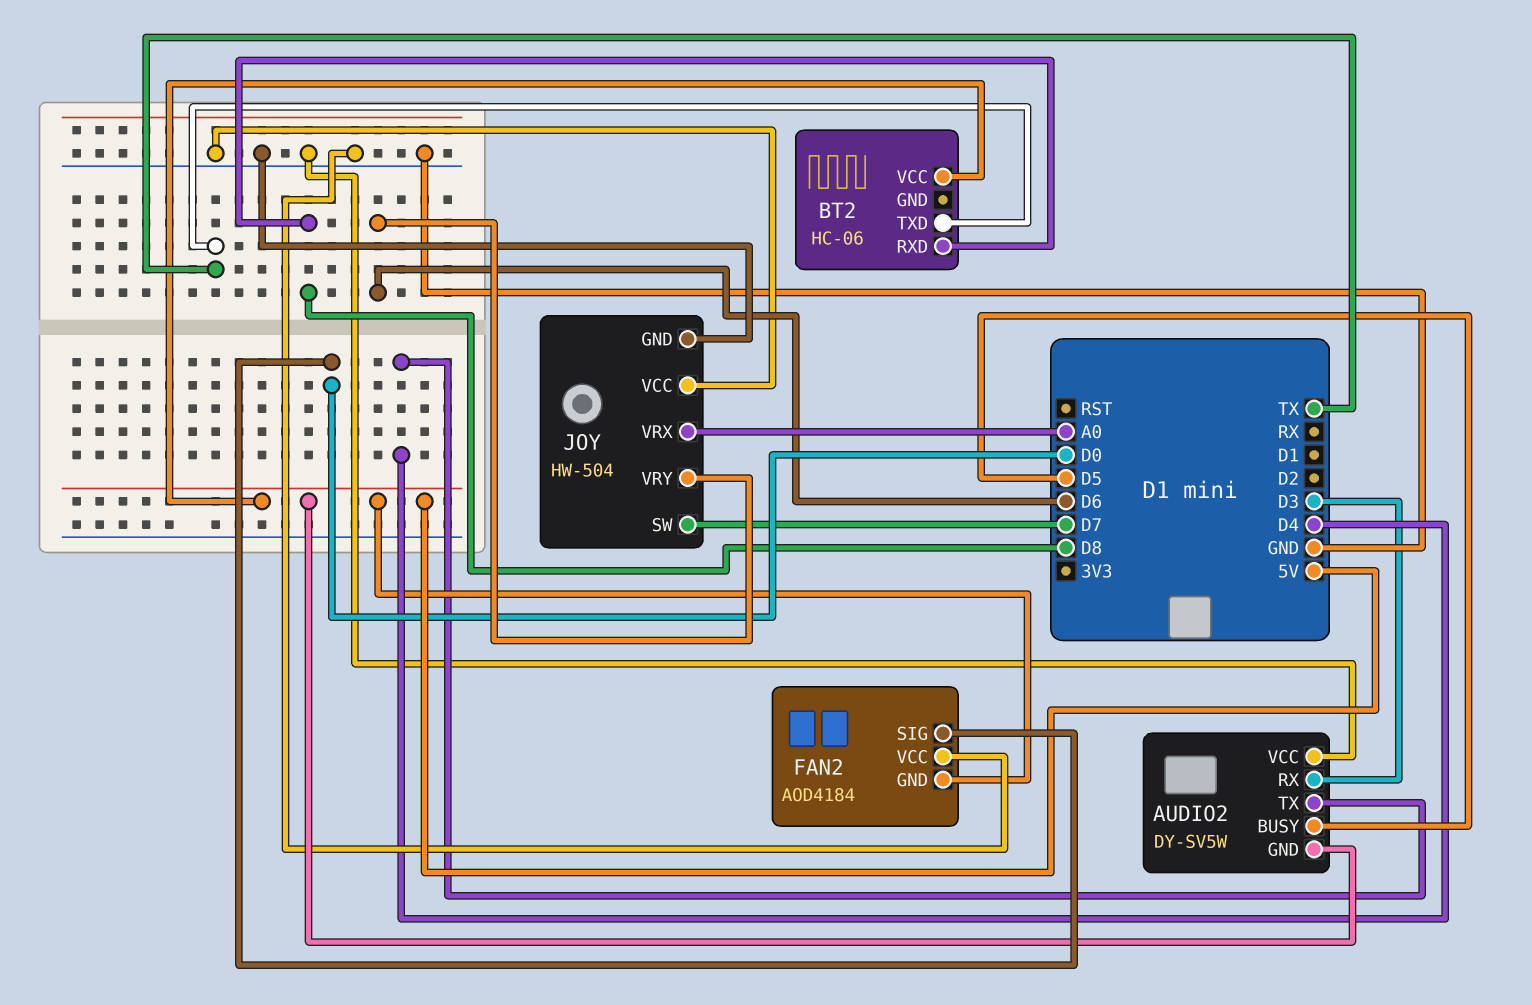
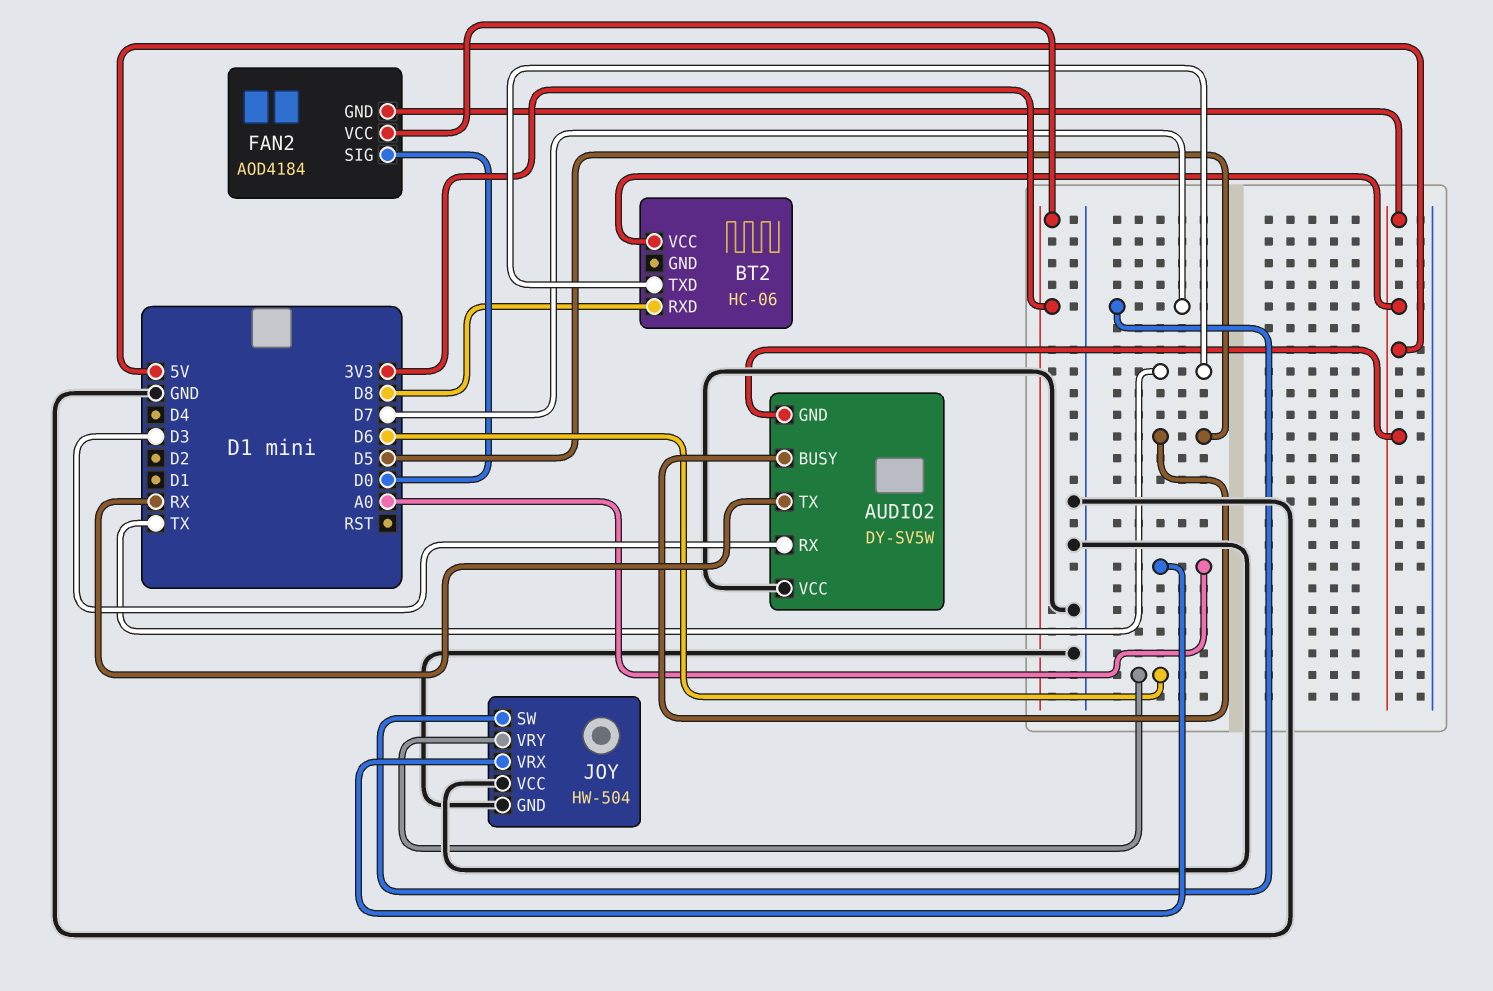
AUDIO2 pin TX: D4 -> RX
FAN2 pin VCC: GND -> 3V3

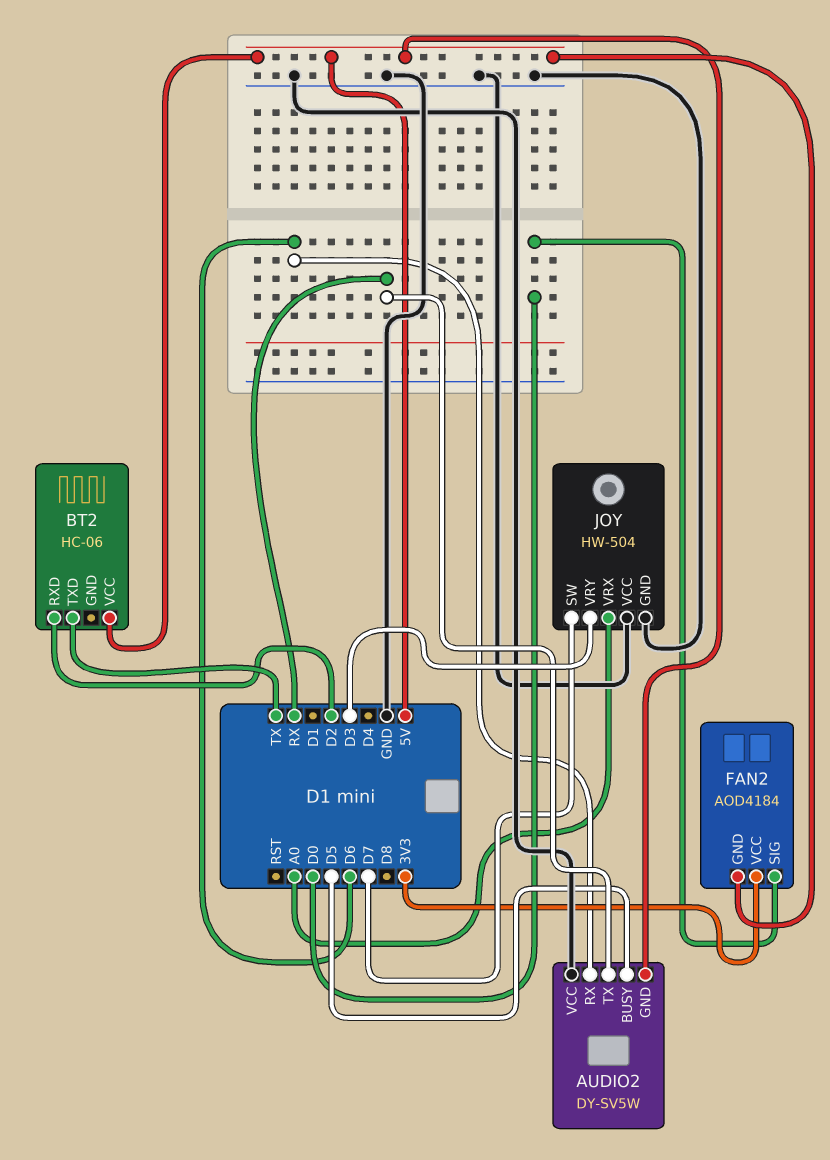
AUDIO2 pin RX: D3 -> D6
BT2 pin RXD: D8 -> D2
JOY pin VRY: D6 -> D3

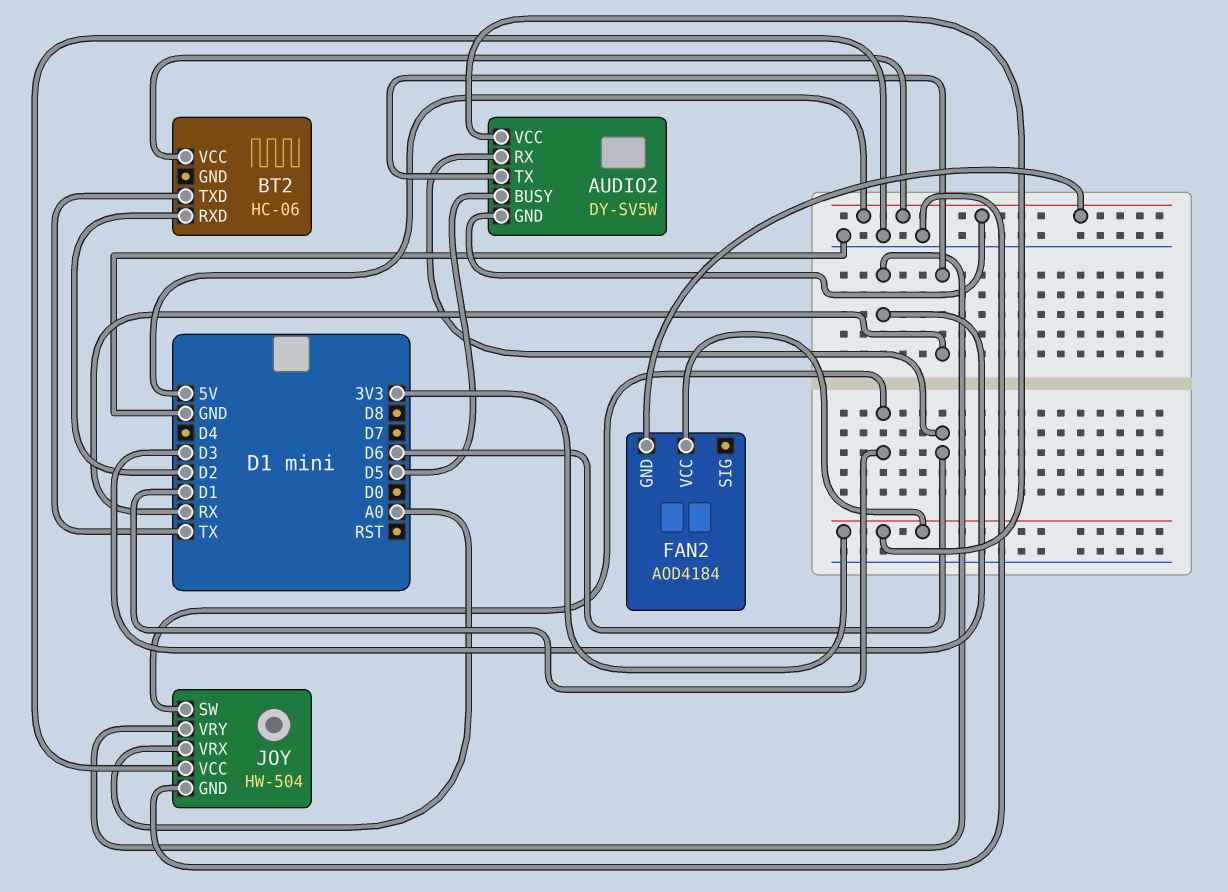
AUDIO2 pin VCC: GND -> 3V3
FAN2 pin SIG: D0 -> none
JOY pin SW: D7 -> D1

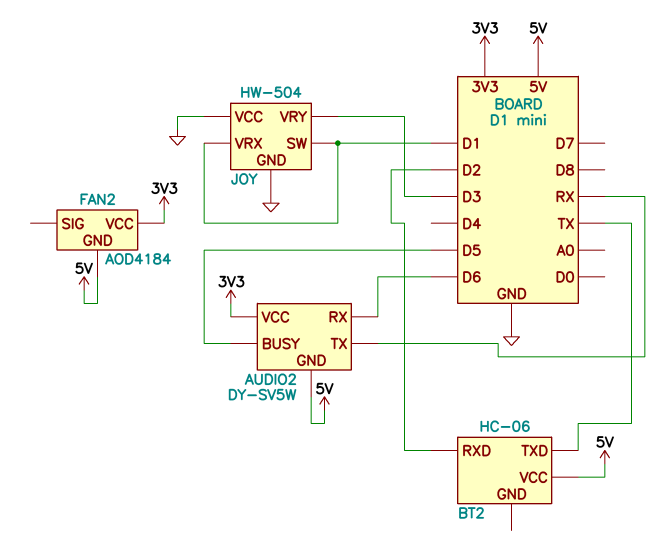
JOY pin VRX: A0 -> D1

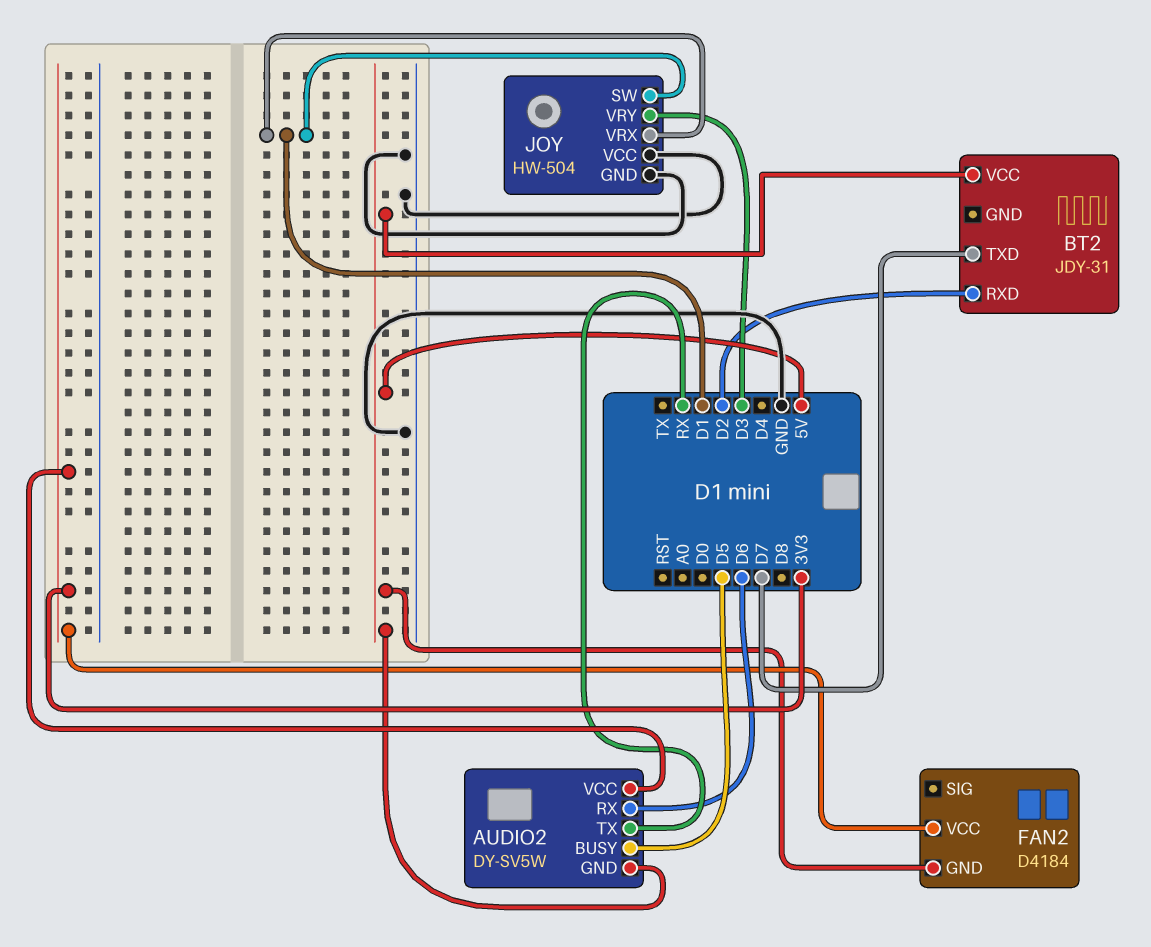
BT2: HC-06 -> JDY-31
BT2 pin TXD: TX -> D7
FAN2: AOD4184 -> D4184

